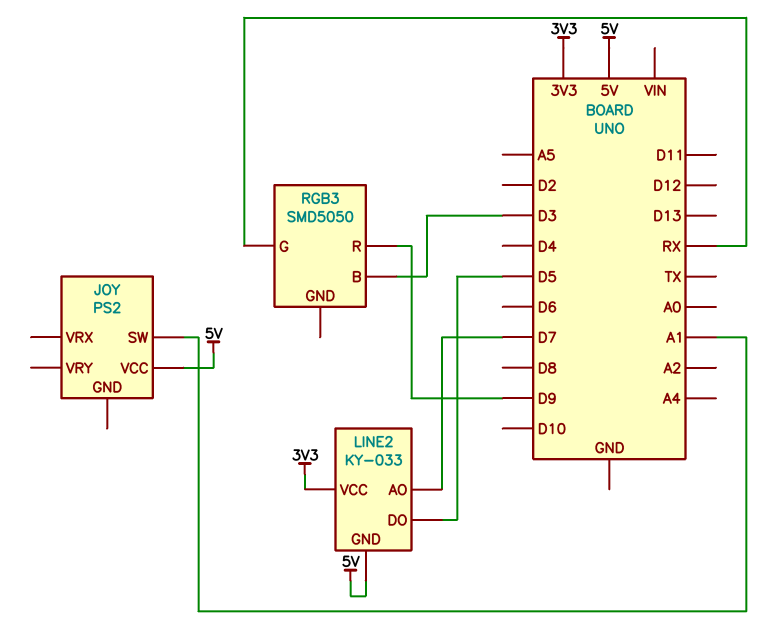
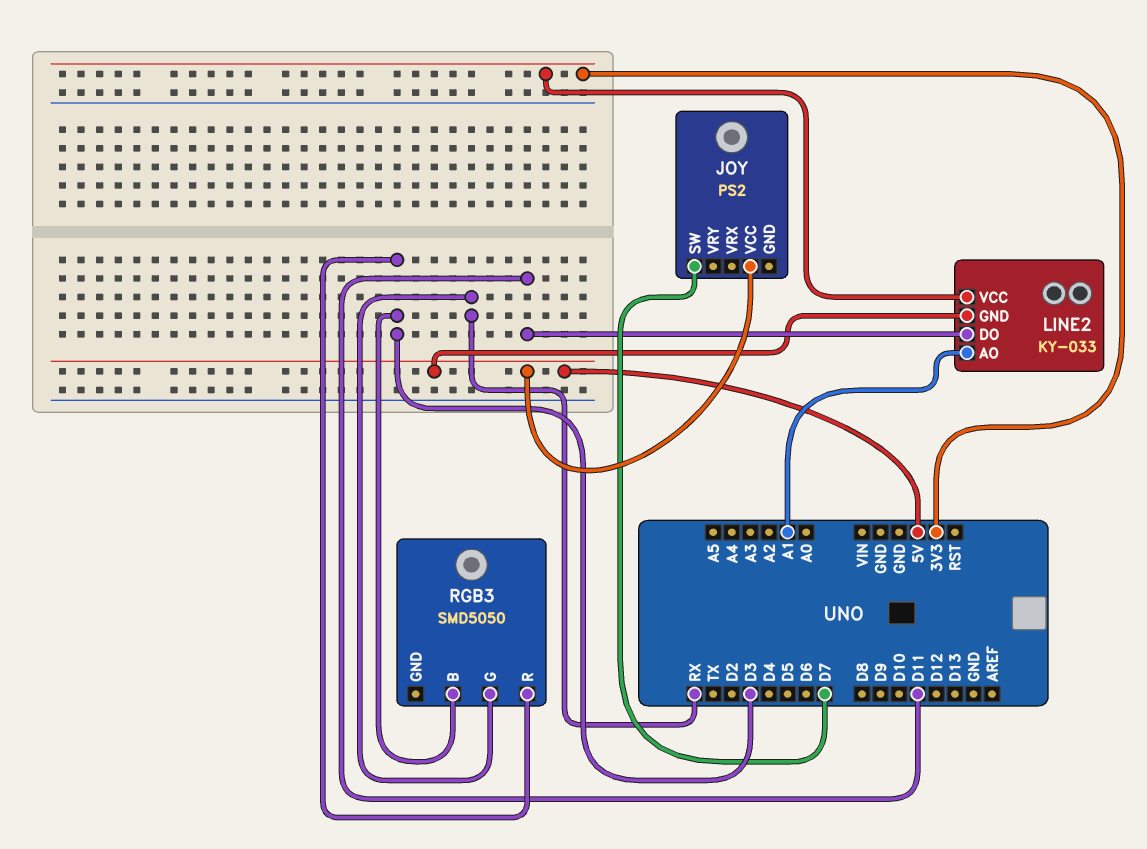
JOY pin SW: A1 -> D7
LINE2 pin AO: D7 -> A1
LINE2 pin DO: D5 -> D11
RGB3 pin R: D9 -> D3

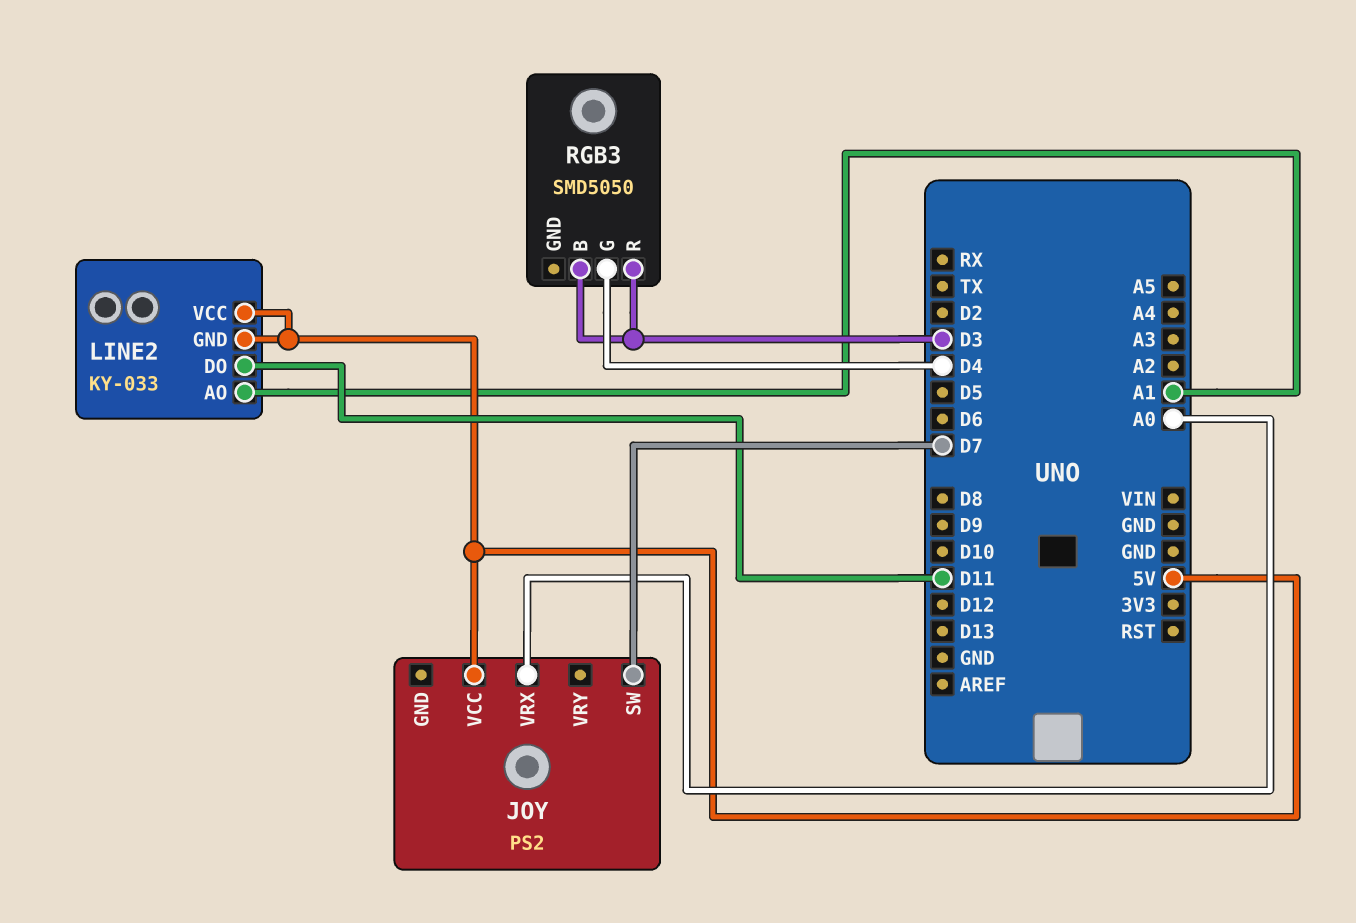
JOY pin VRX: none -> A0
LINE2 pin VCC: 3V3 -> 5V
RGB3 pin G: RX -> D4

